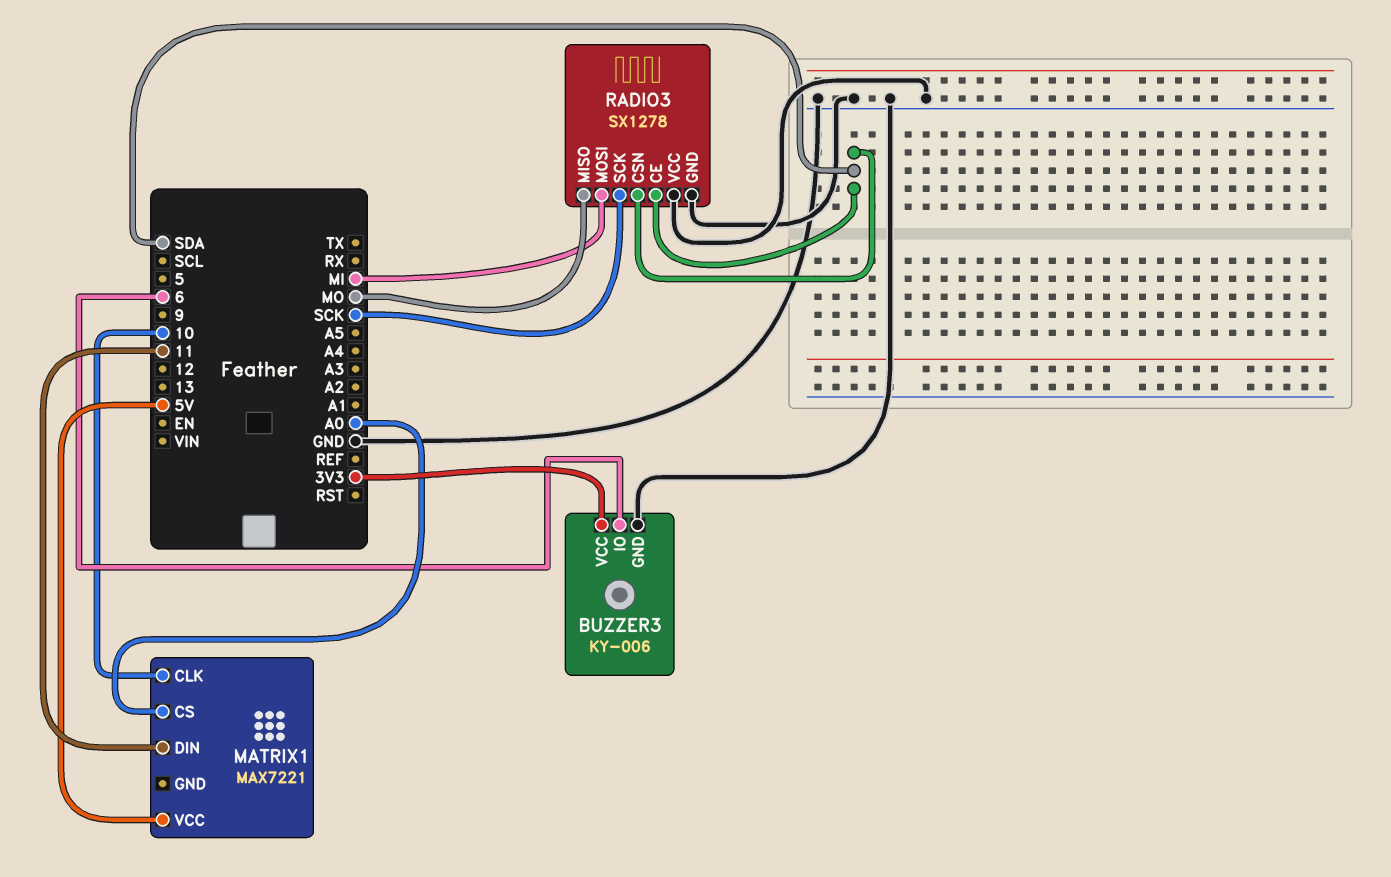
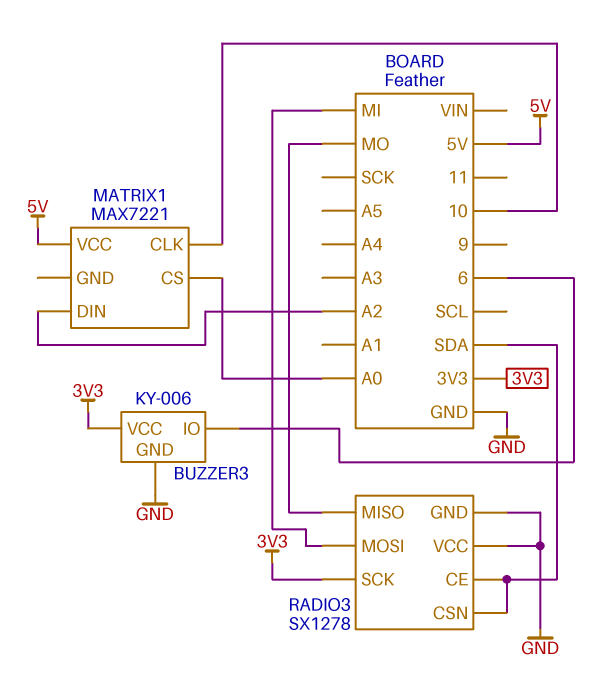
MATRIX1 pin DIN: 11 -> A2
RADIO3 pin SCK: SCK -> 3V3

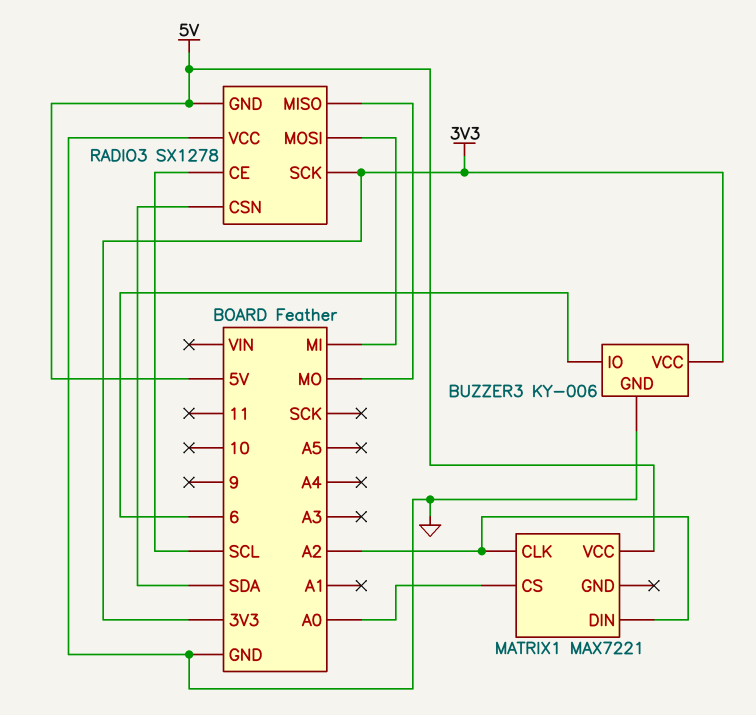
MATRIX1 pin CLK: 10 -> A2
RADIO3 pin CE: SDA -> SCL
RADIO3 pin GND: GND -> 5V

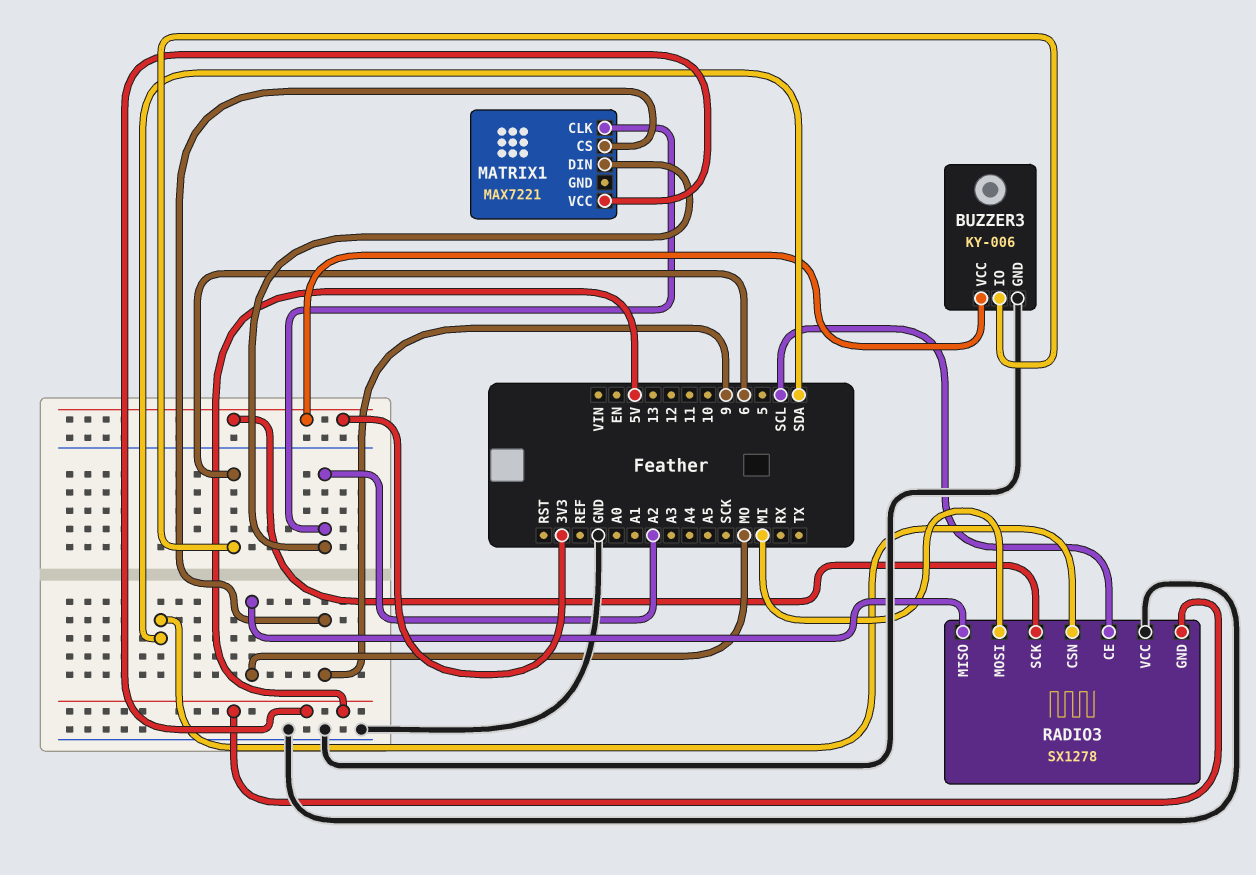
MATRIX1 pin CS: A0 -> 9

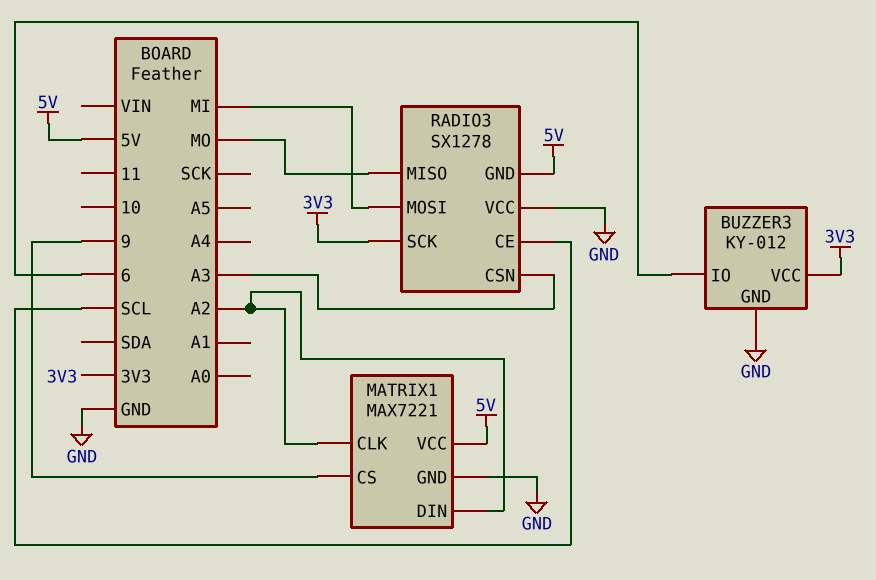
BUZZER3: KY-006 -> KY-012
MATRIX1 pin GND: none -> GND
RADIO3 pin CSN: SDA -> A3

